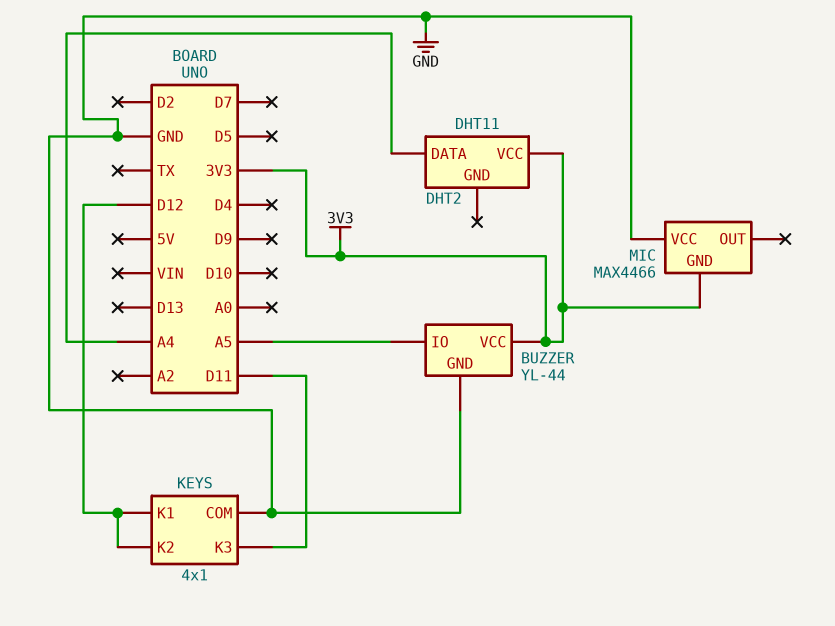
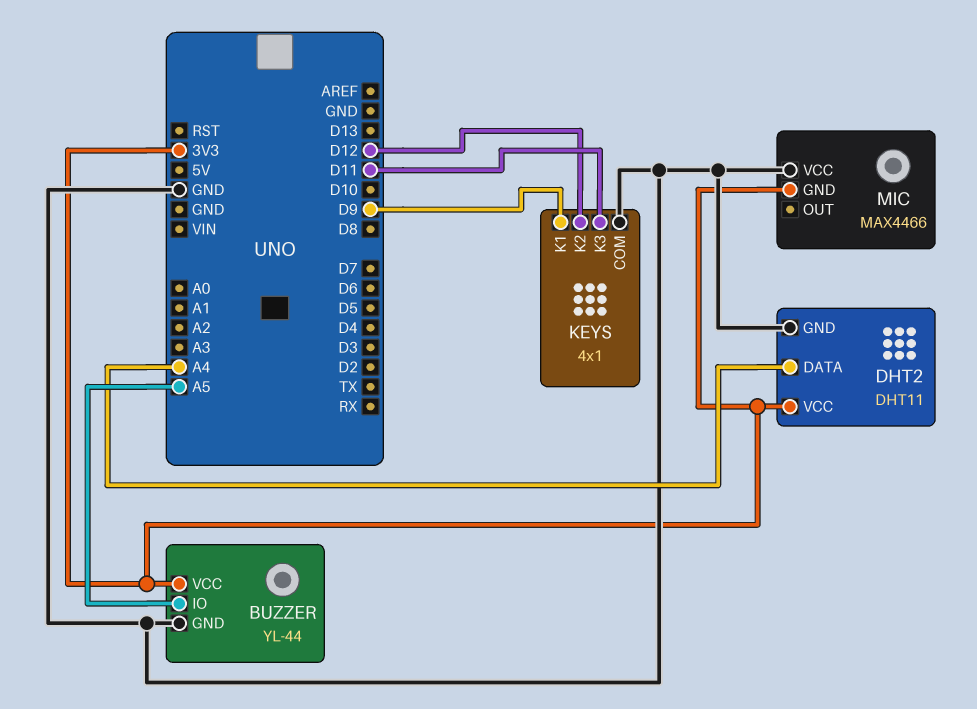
DHT2 pin GND: none -> GND
KEYS pin K1: D12 -> D9

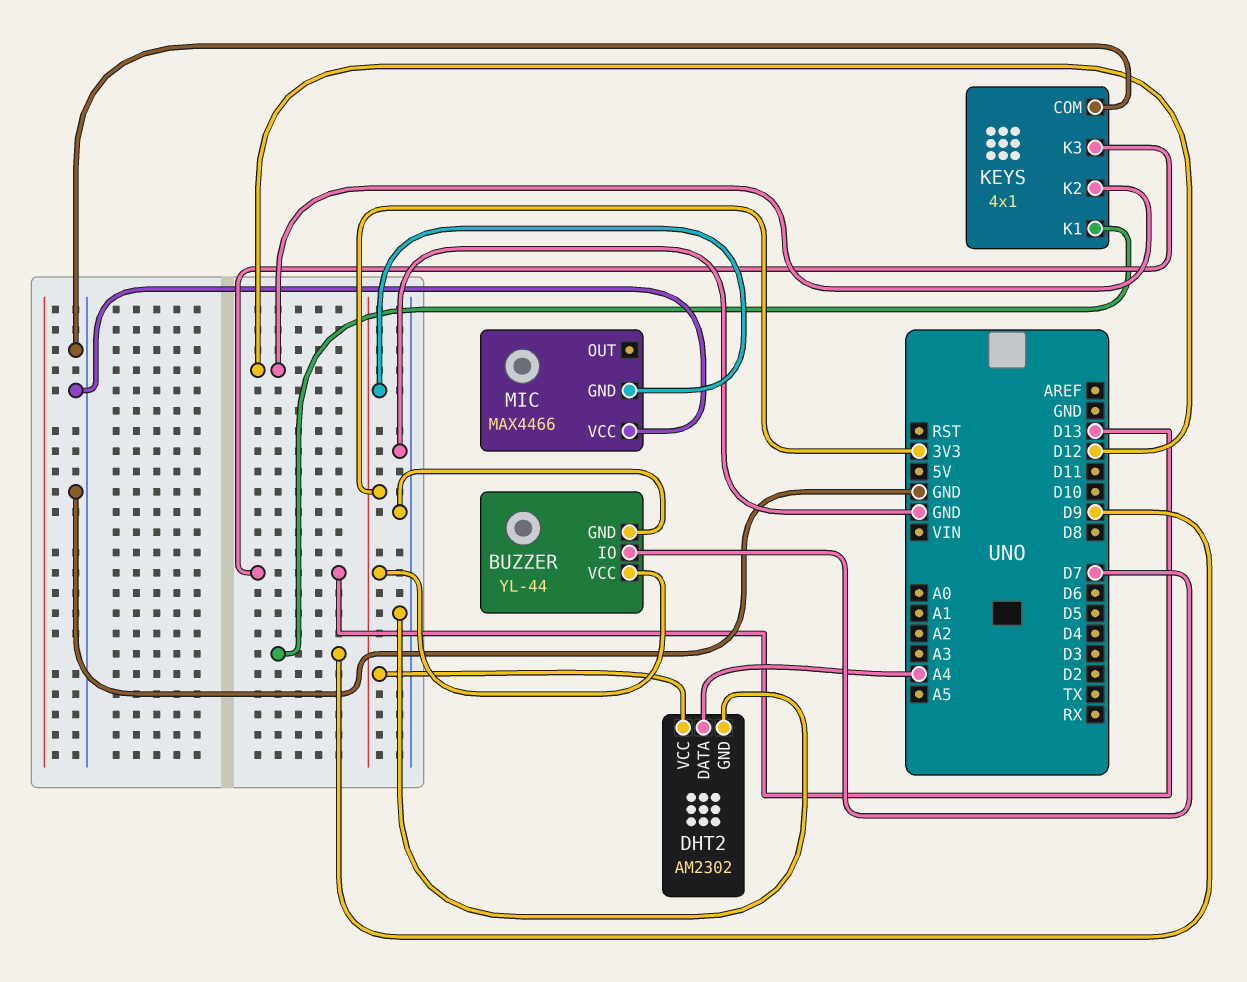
BUZZER pin IO: A5 -> D7
DHT2: DHT11 -> AM2302
KEYS pin K3: D11 -> D13

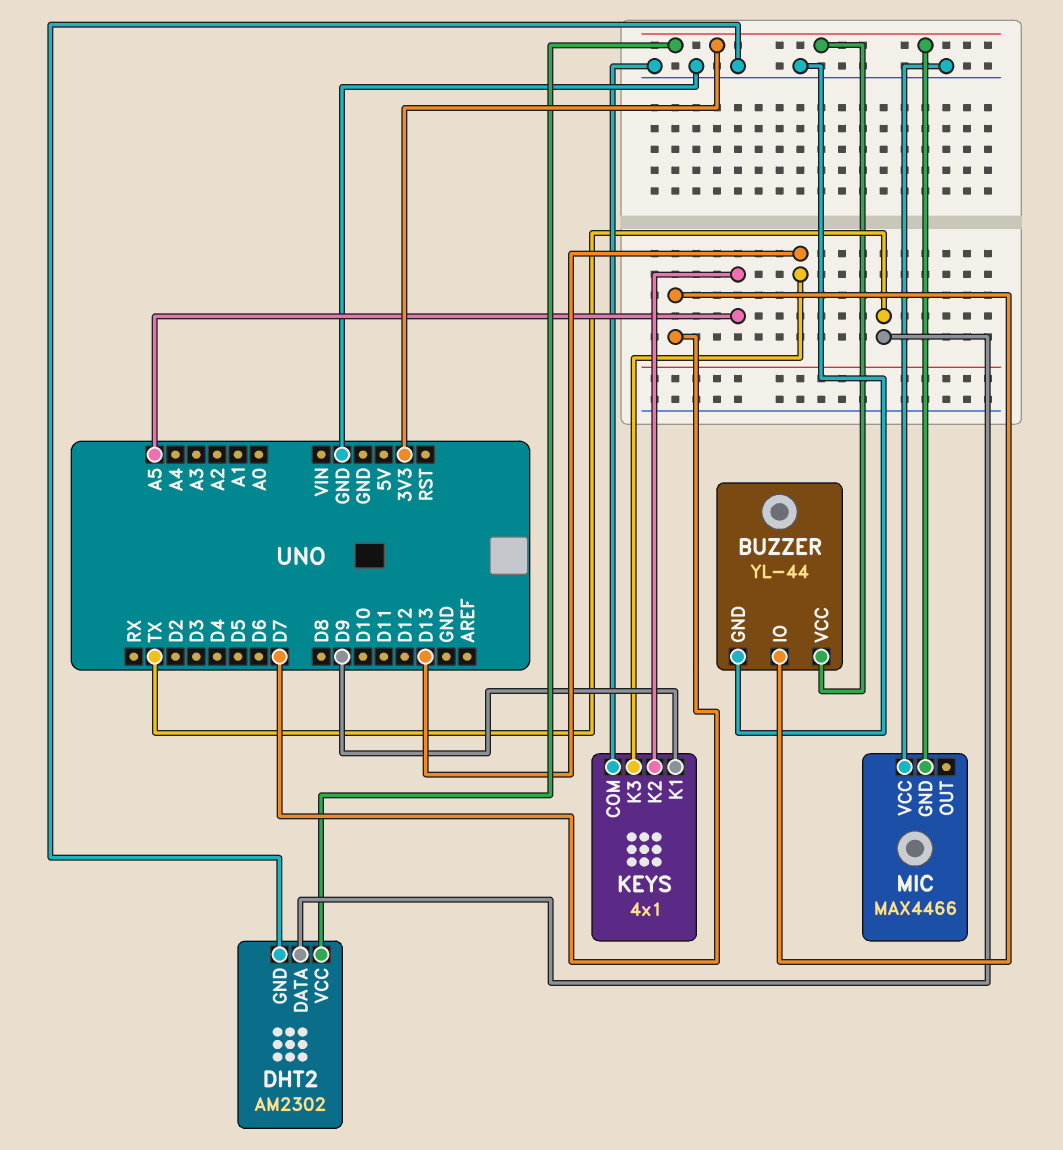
DHT2 pin DATA: A4 -> TX
KEYS pin K2: D12 -> A5

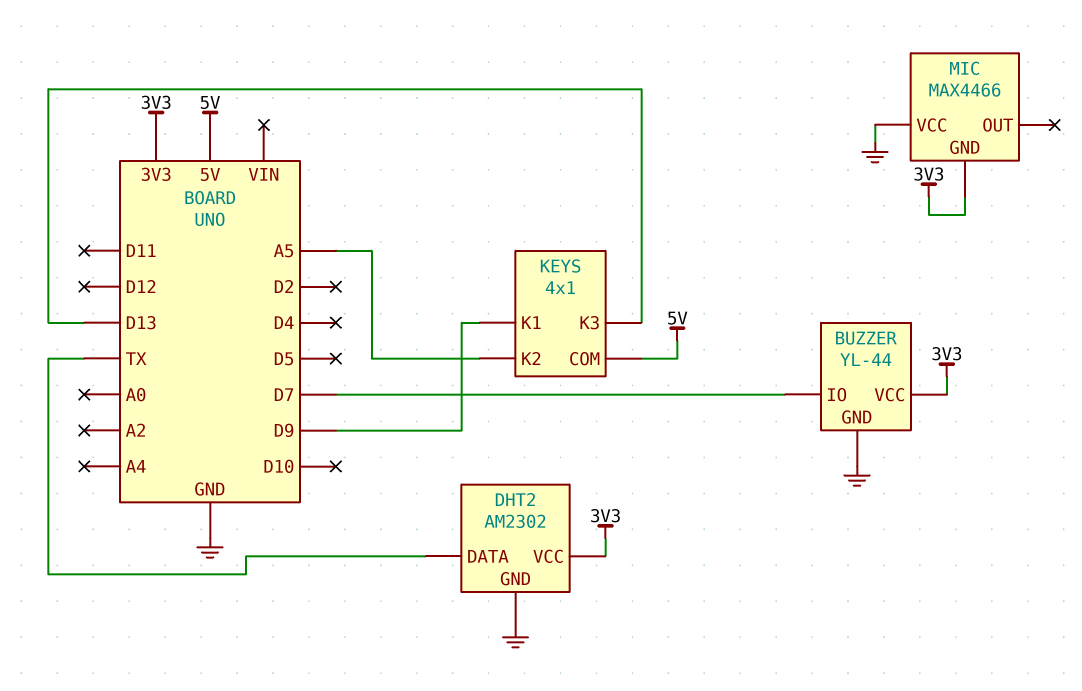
KEYS pin COM: GND -> 5V

